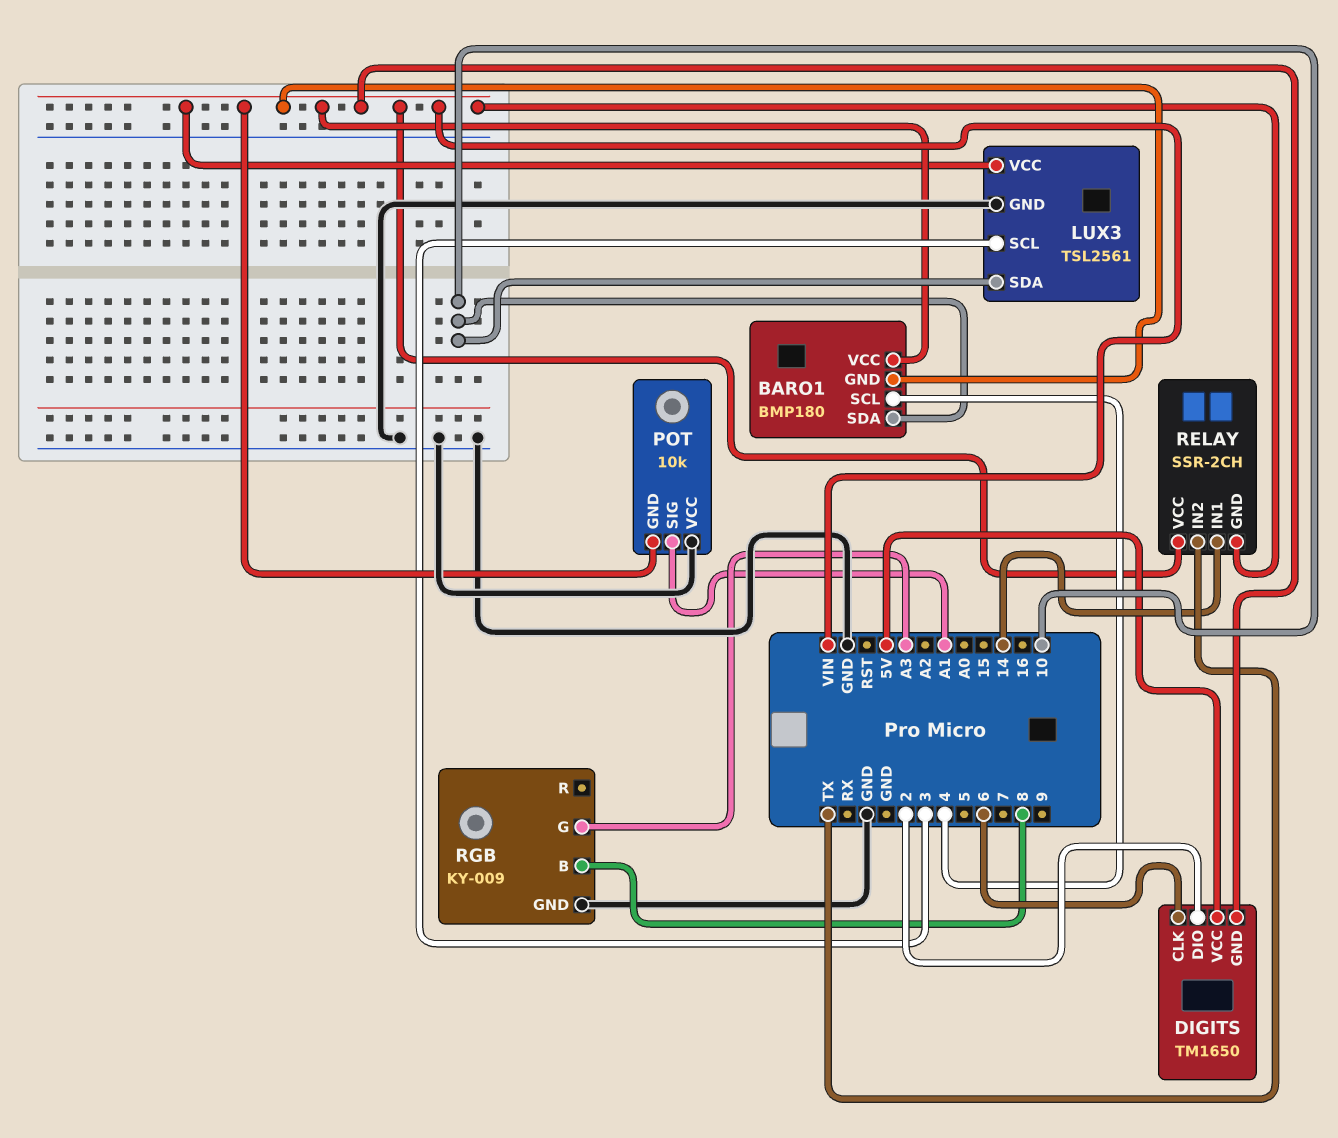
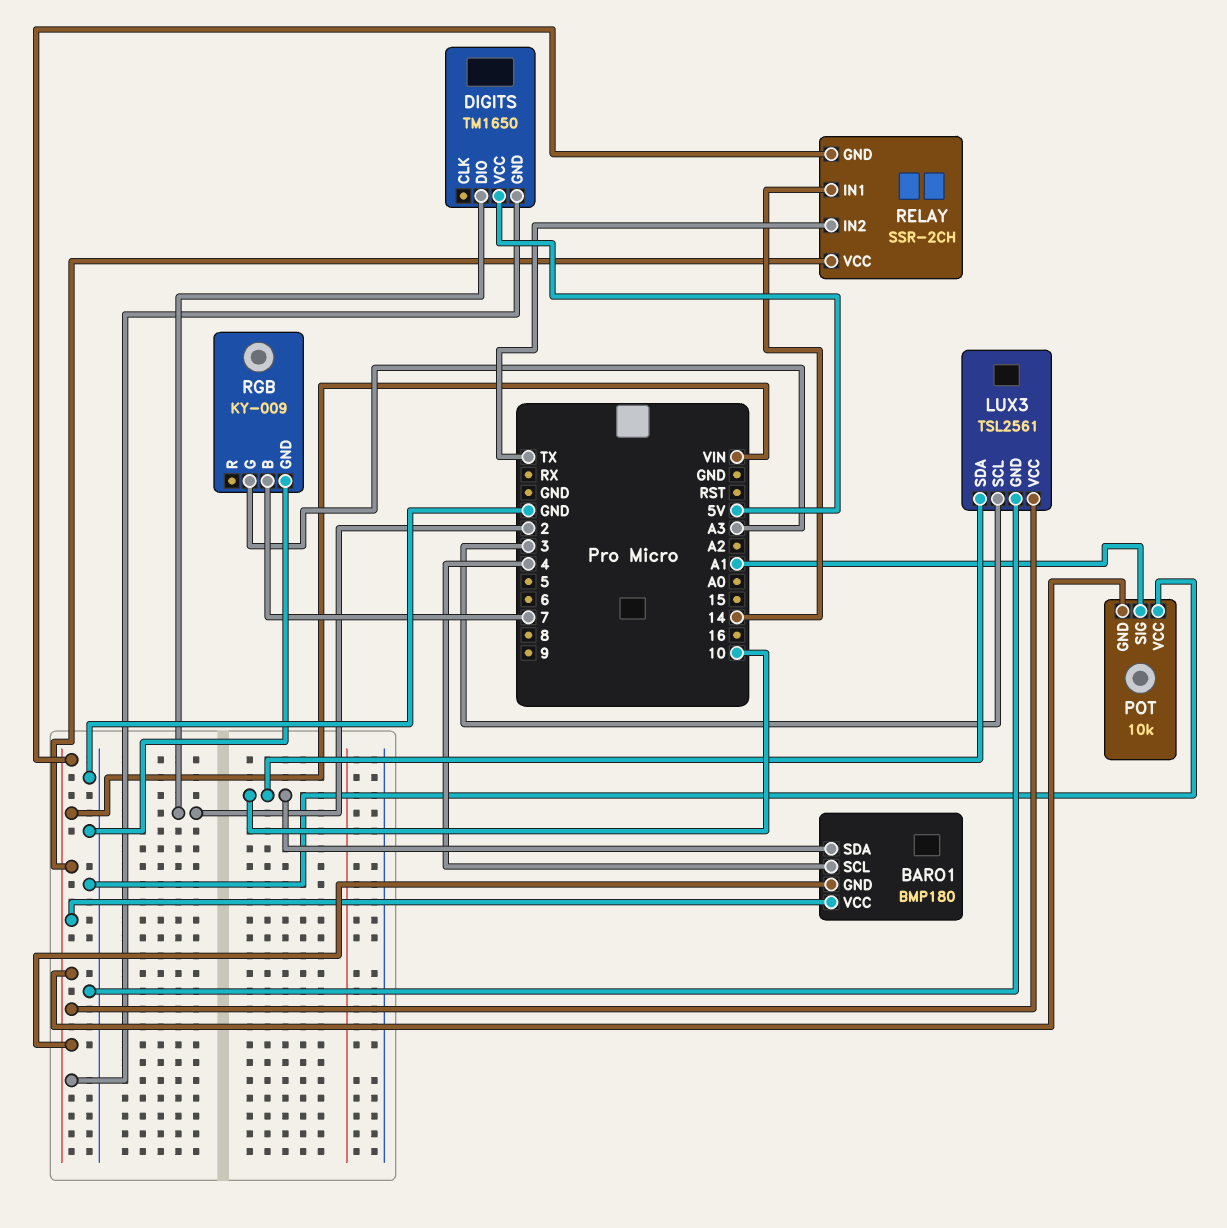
DIGITS pin CLK: 6 -> none
RGB pin B: 8 -> 7

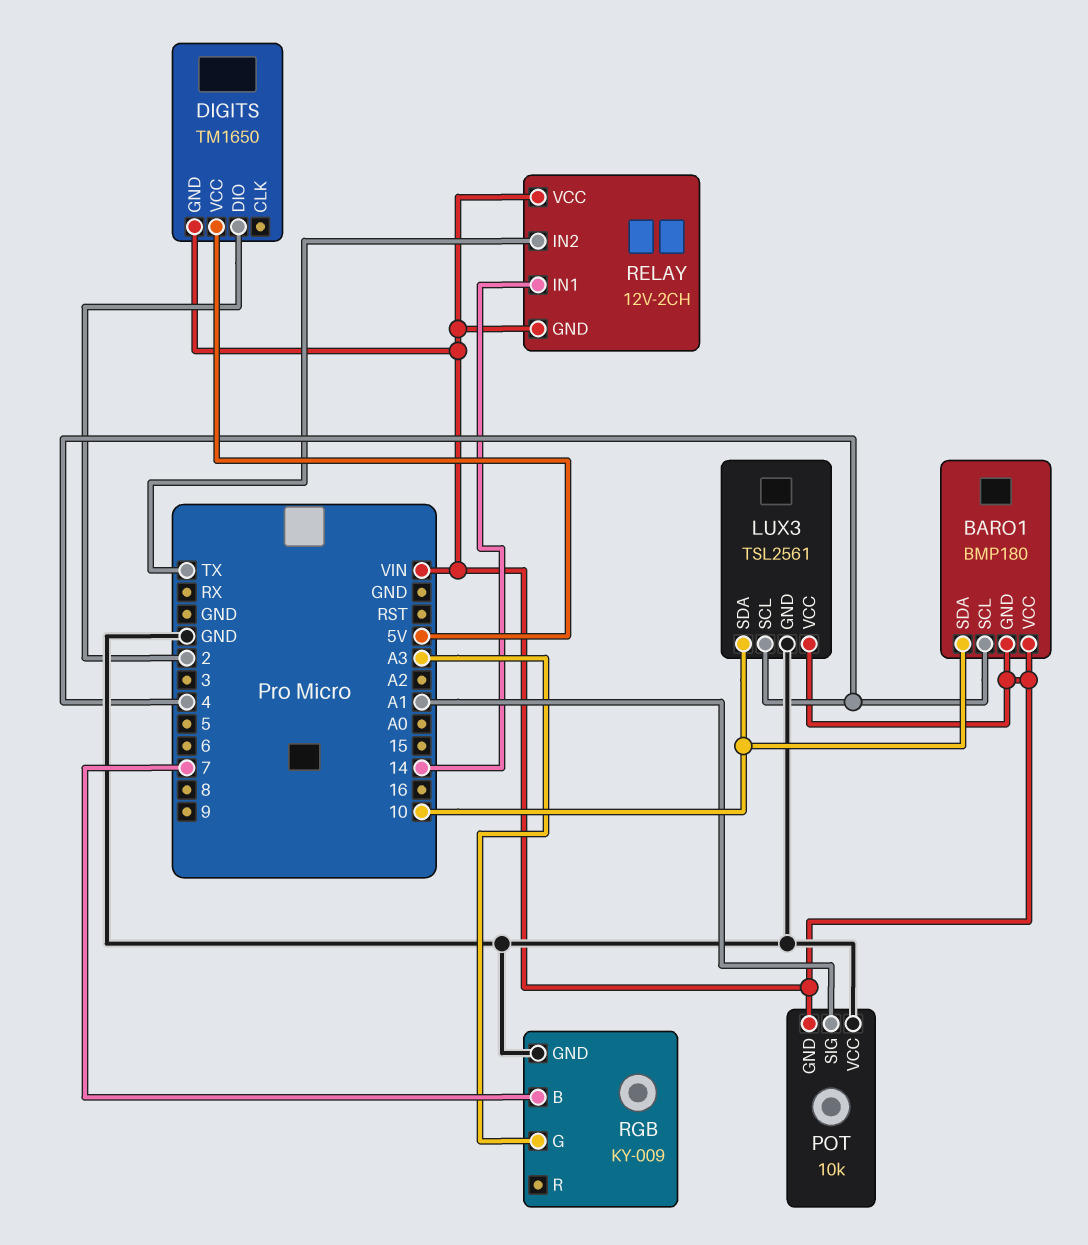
LUX3 pin SCL: 3 -> 4
RELAY: SSR-2CH -> 12V-2CH

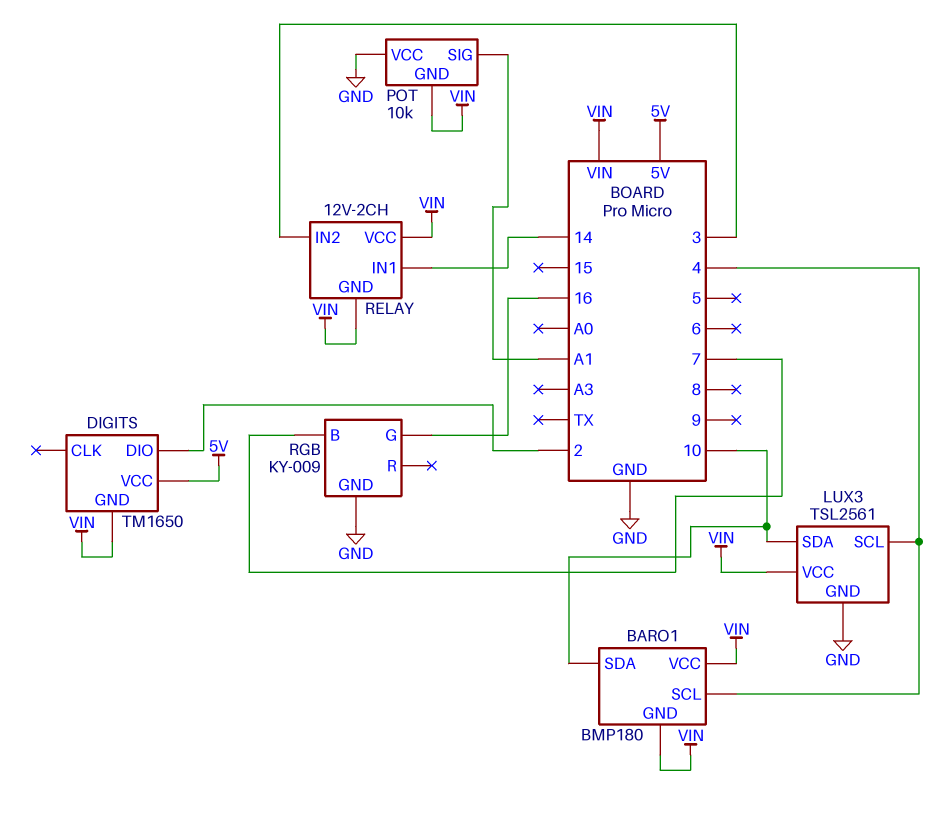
RELAY pin IN2: TX -> 3
RGB pin G: A3 -> 16

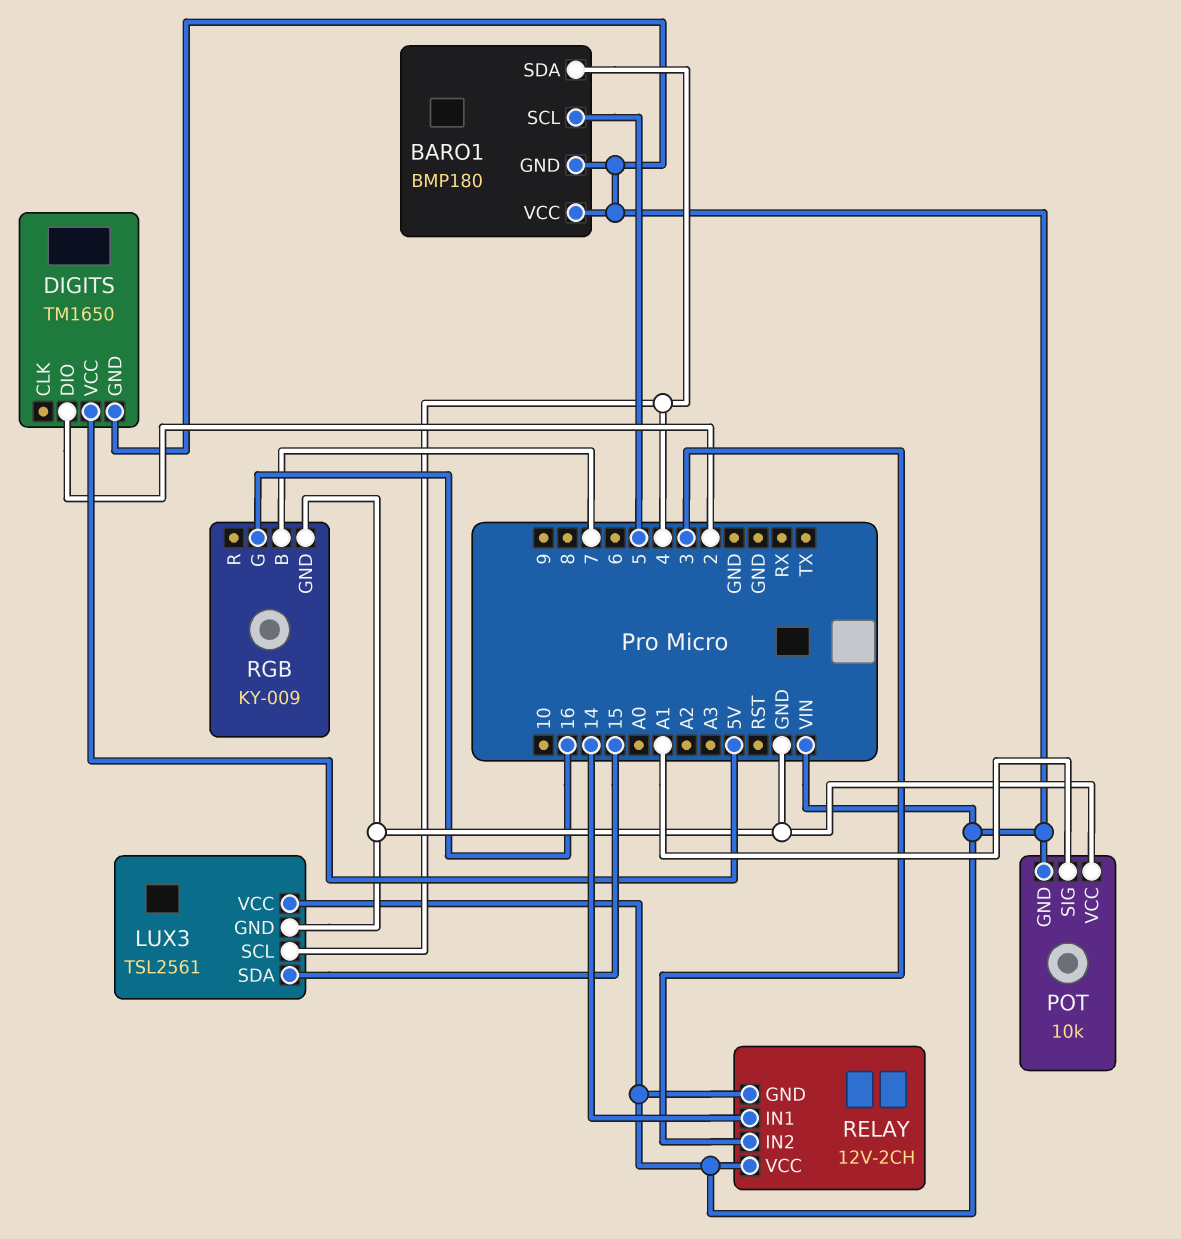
BARO1 pin SCL: 4 -> 5
BARO1 pin SDA: 10 -> 4
LUX3 pin SDA: 10 -> 15

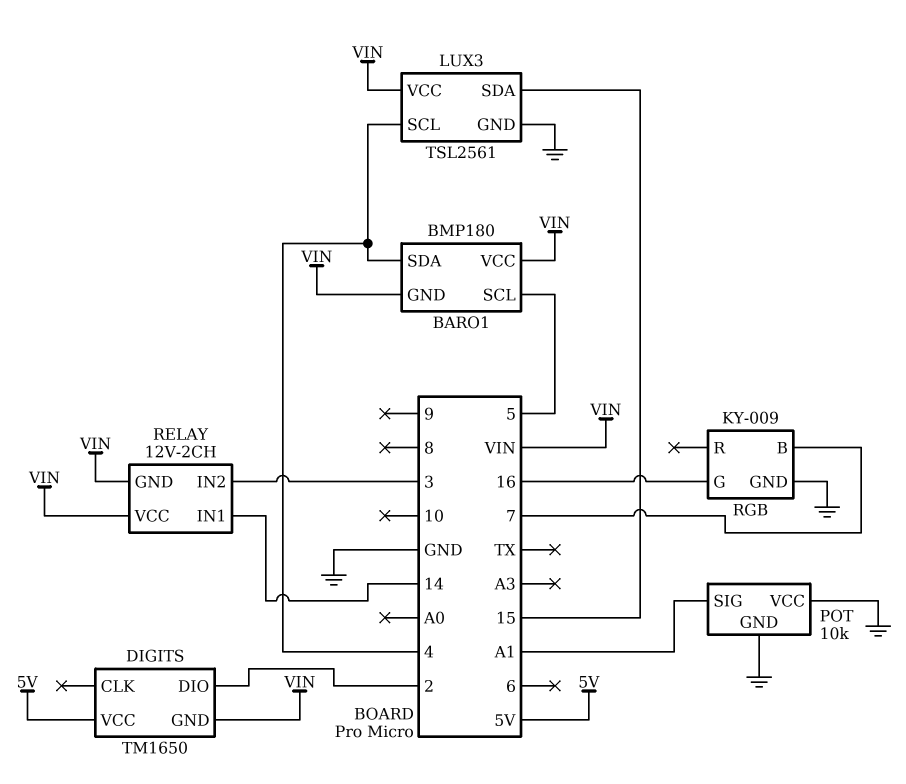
POT pin GND: VIN -> GND

